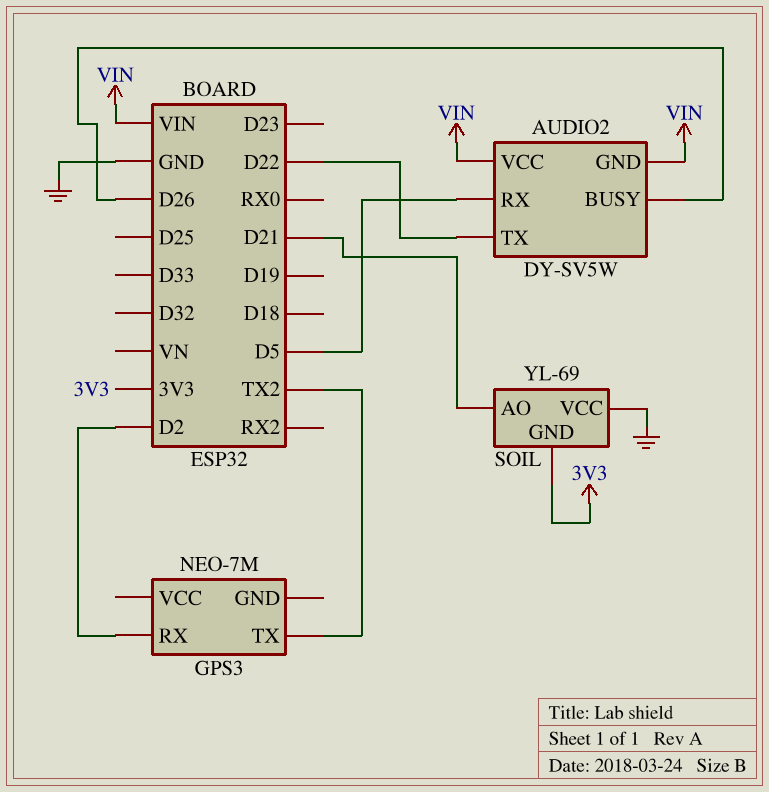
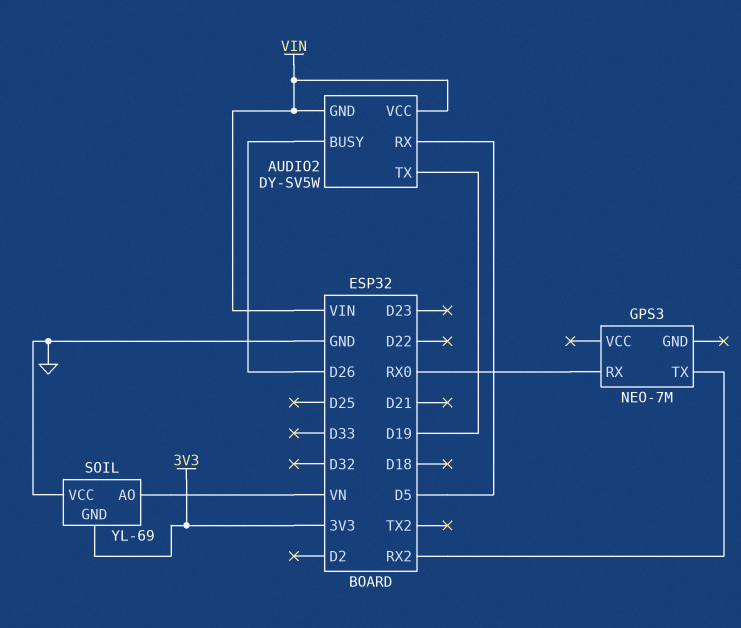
AUDIO2 pin TX: D22 -> D19
GPS3 pin RX: D2 -> RX0
GPS3 pin TX: TX2 -> RX2
SOIL pin AO: D21 -> VN

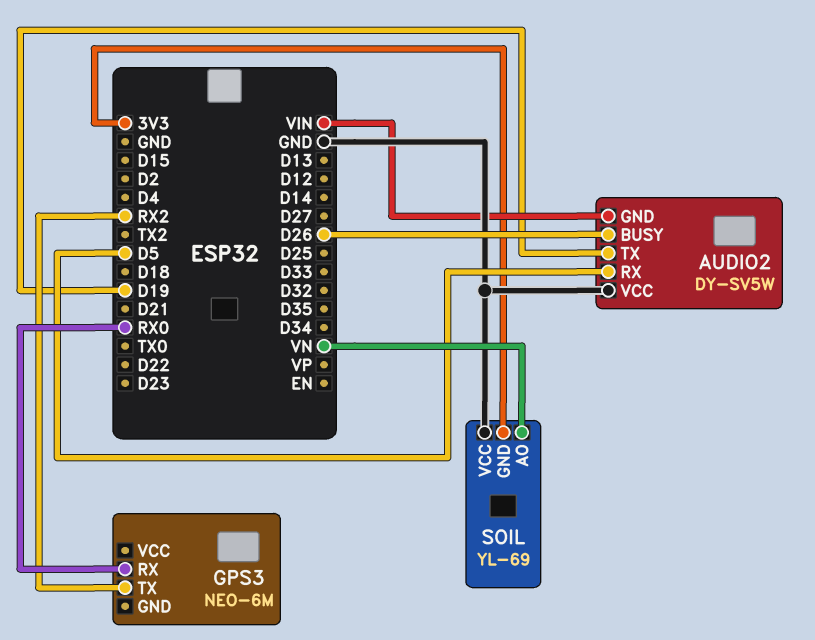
AUDIO2 pin VCC: VIN -> GND
GPS3: NEO-7M -> NEO-6M

